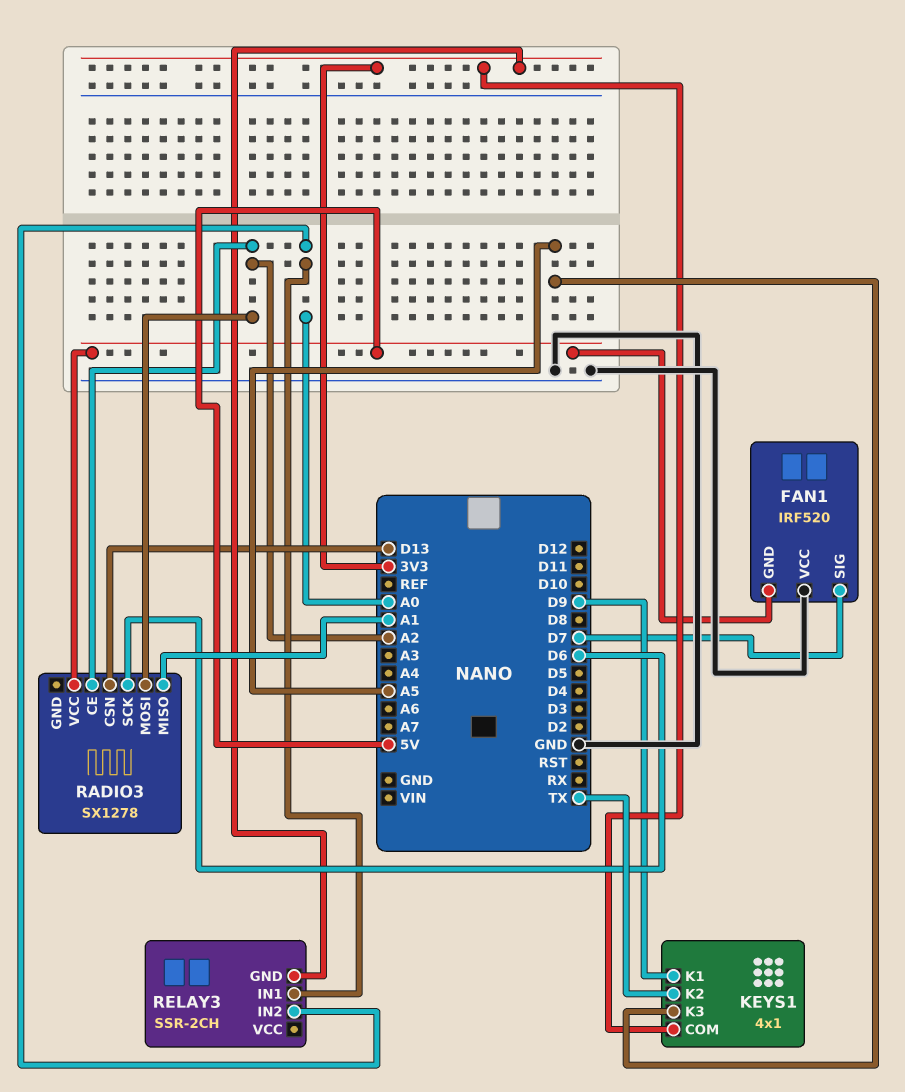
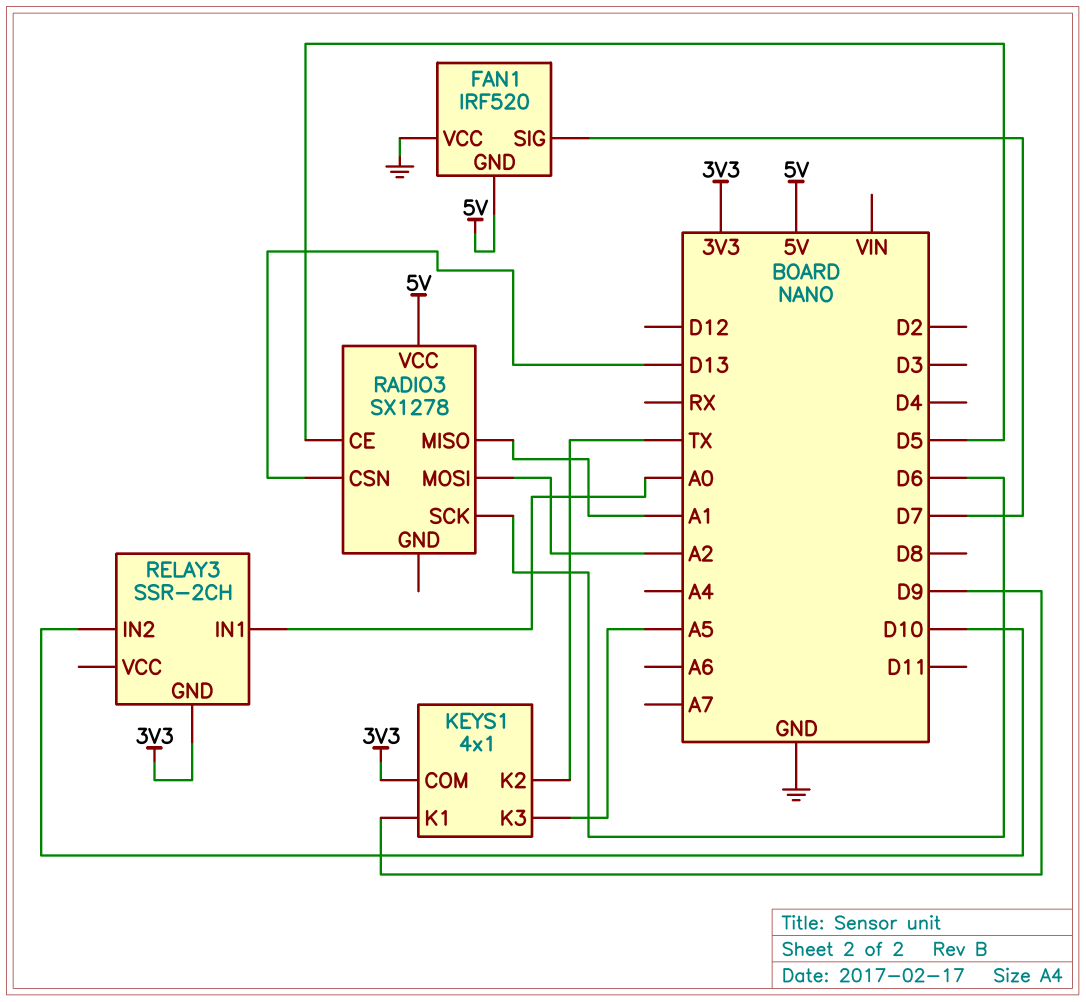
RADIO3 pin CE: A2 -> D5
RELAY3 pin IN2: A0 -> D10

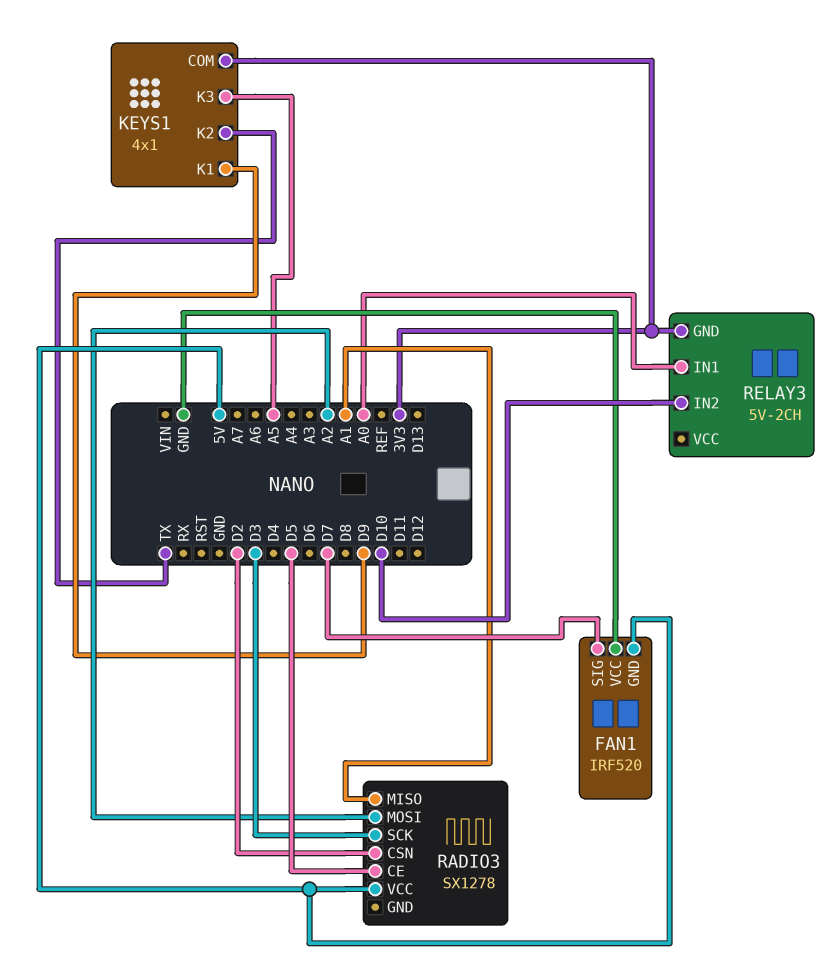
RADIO3 pin CSN: D13 -> D2
RADIO3 pin SCK: D6 -> D3
RELAY3: SSR-2CH -> 5V-2CH

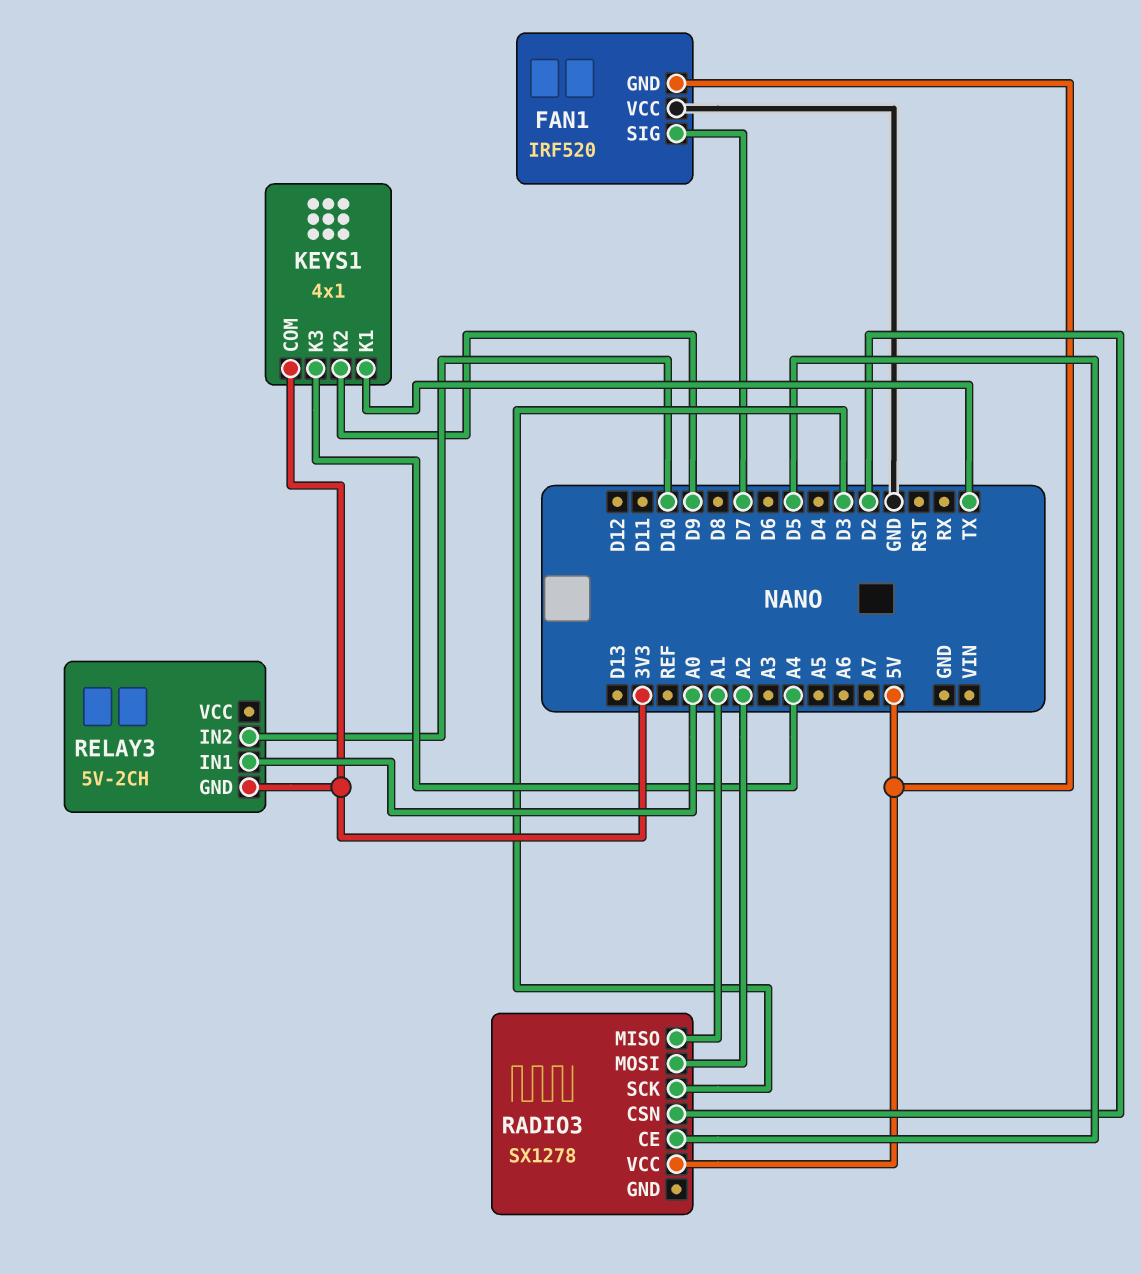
KEYS1 pin K1: D9 -> TX
KEYS1 pin K2: TX -> D9
KEYS1 pin K3: A5 -> A4

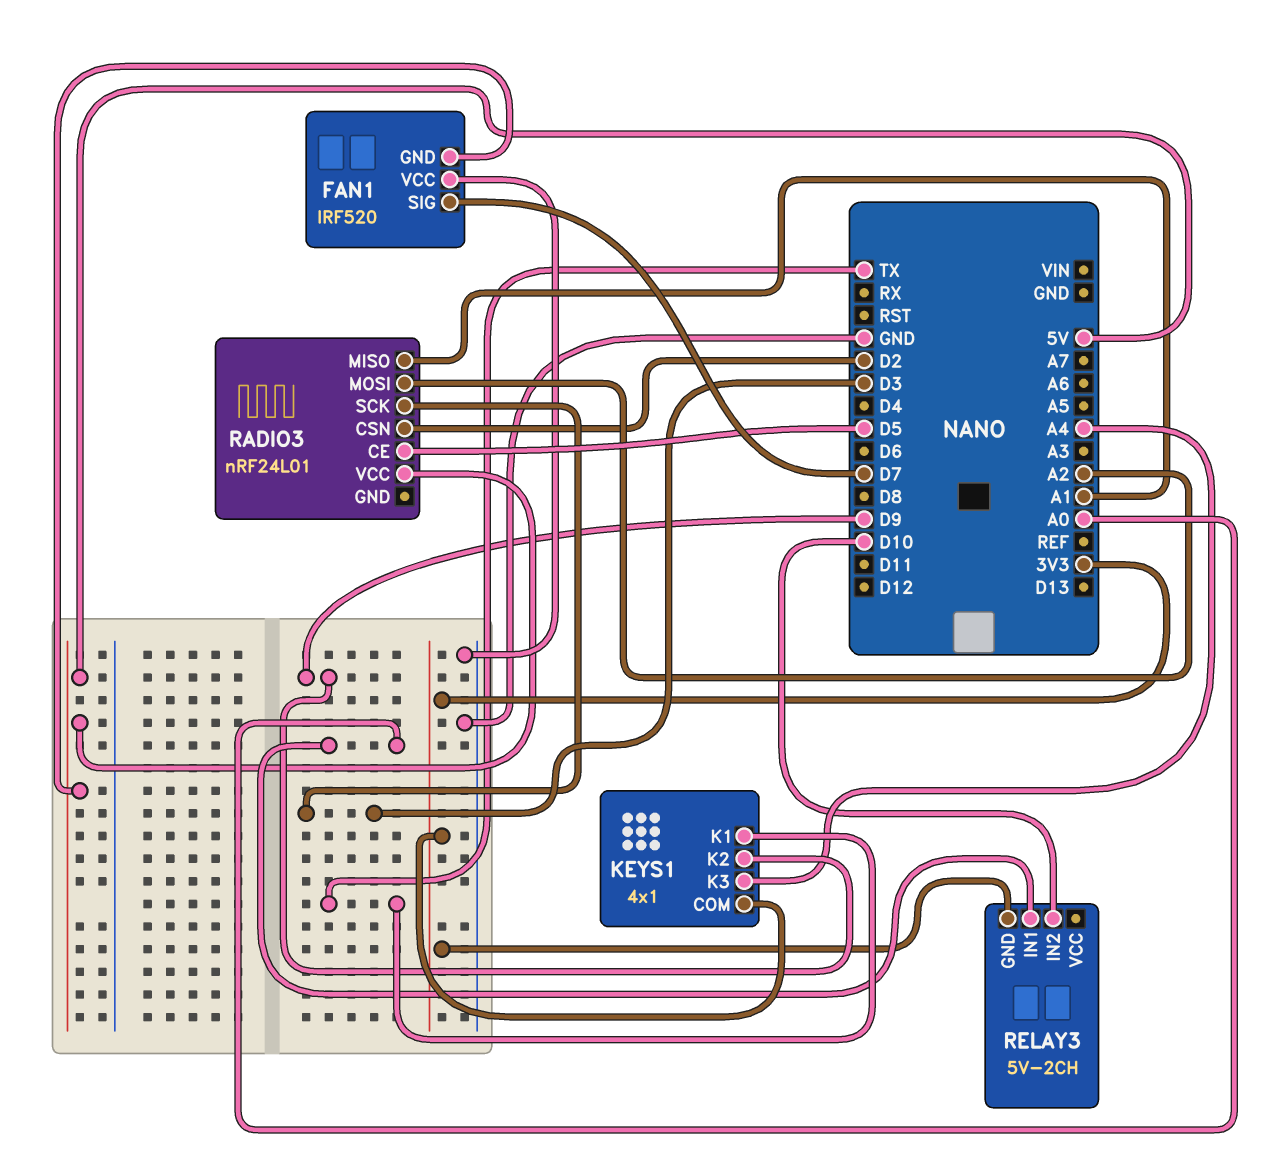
RADIO3: SX1278 -> nRF24L01

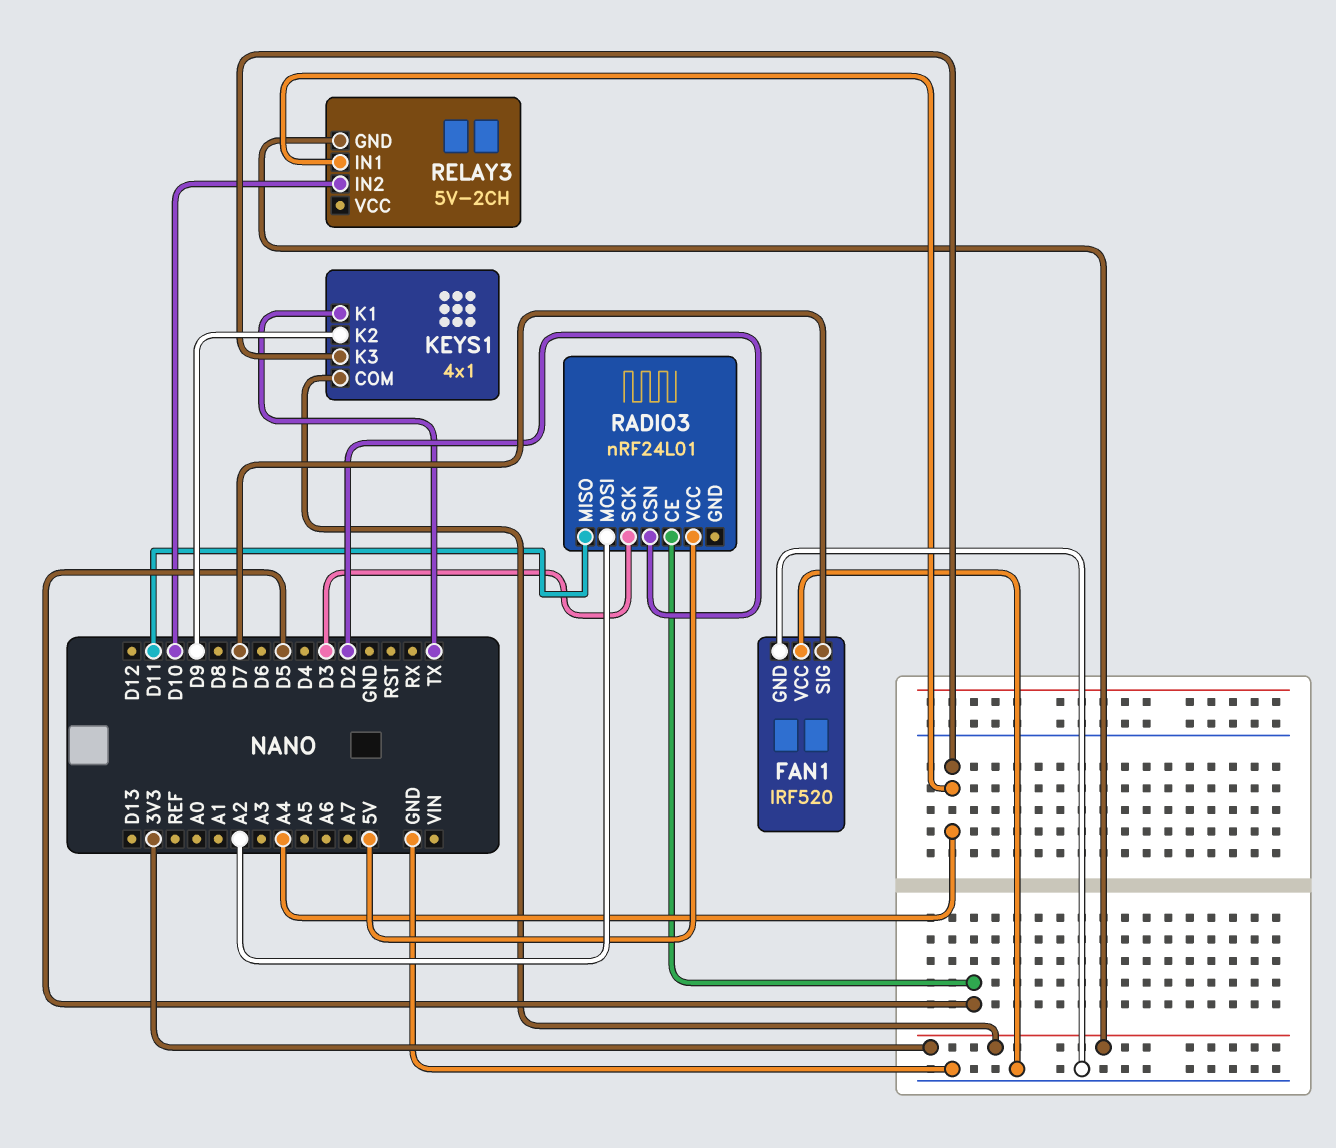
FAN1 pin GND: 5V -> GND
RADIO3 pin MISO: A1 -> D11
RELAY3 pin IN1: A0 -> A4

